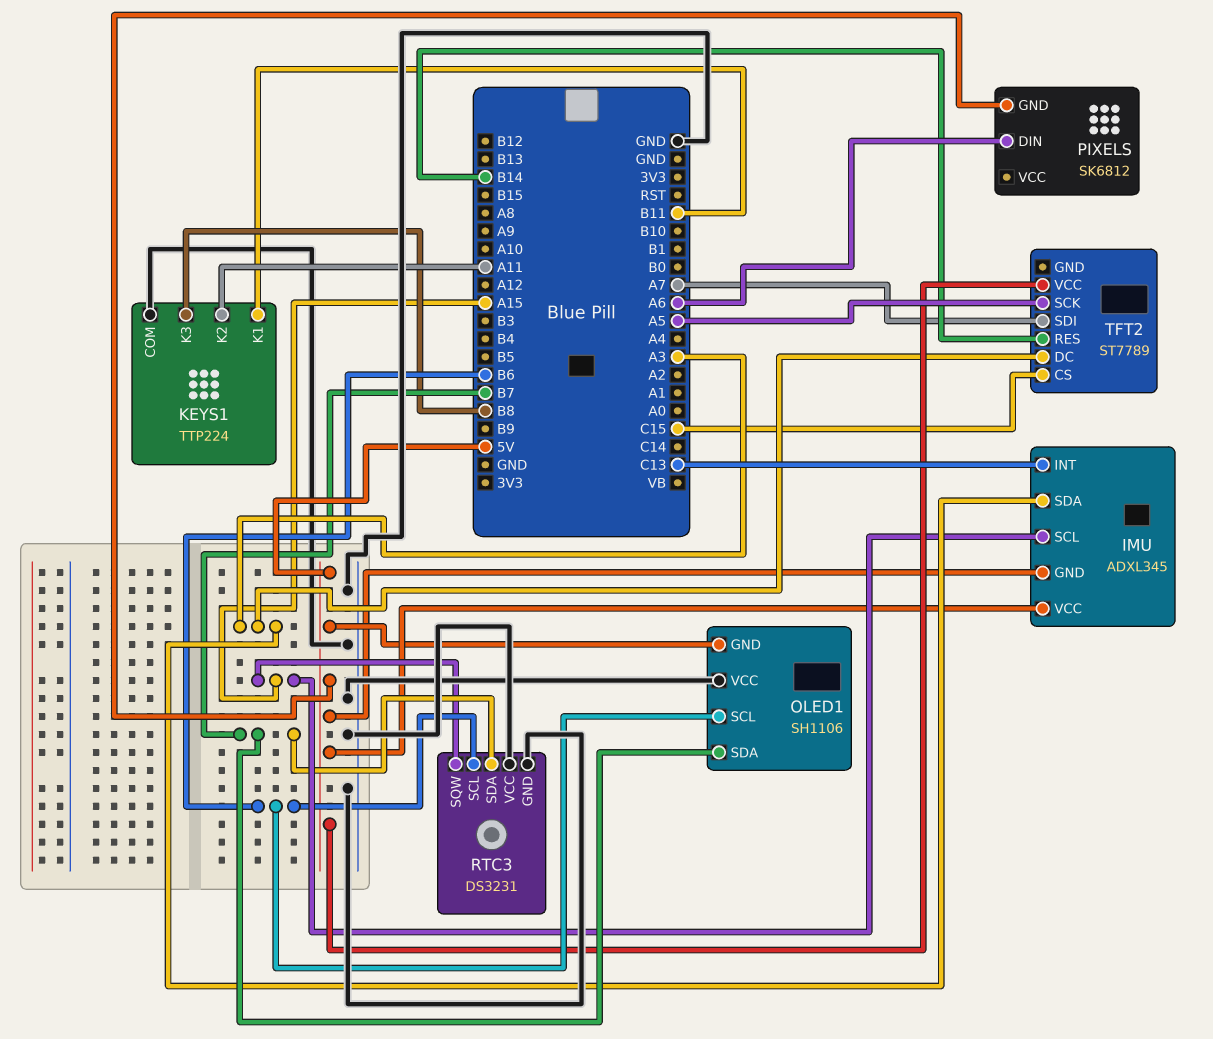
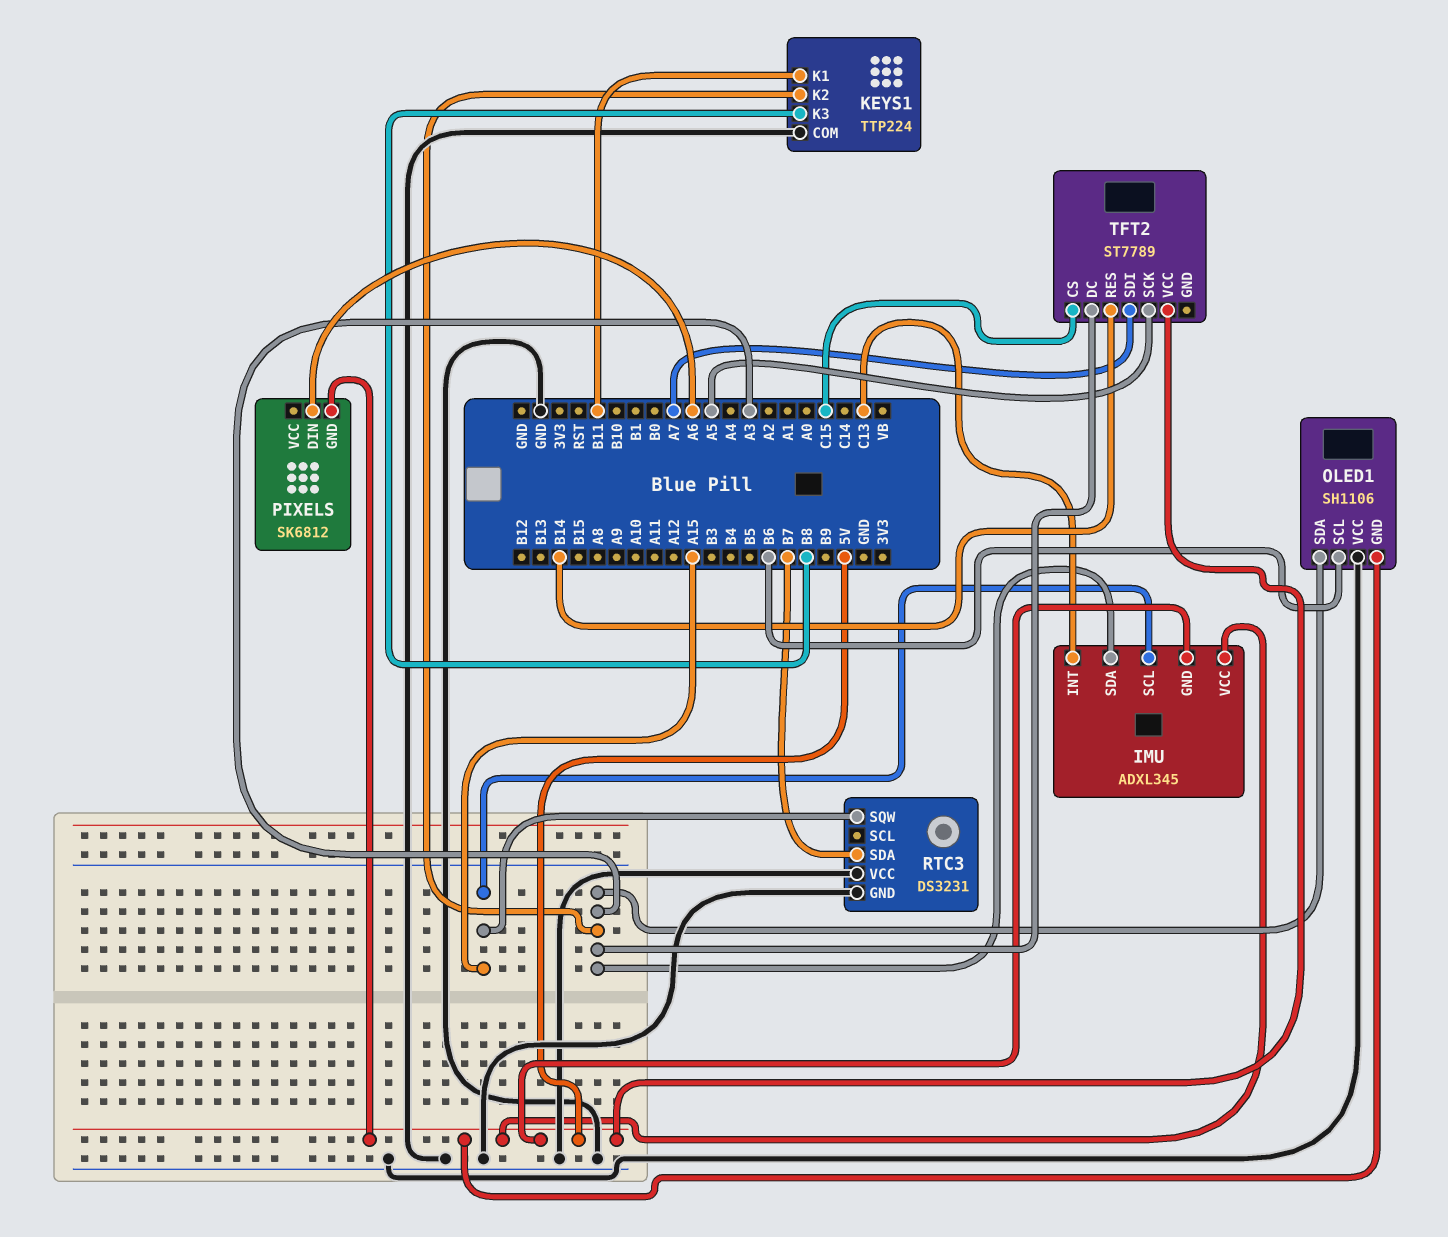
KEYS1 pin K2: A11 -> A3
OLED1 pin SDA: B7 -> A3
RTC3 pin SCL: B6 -> none

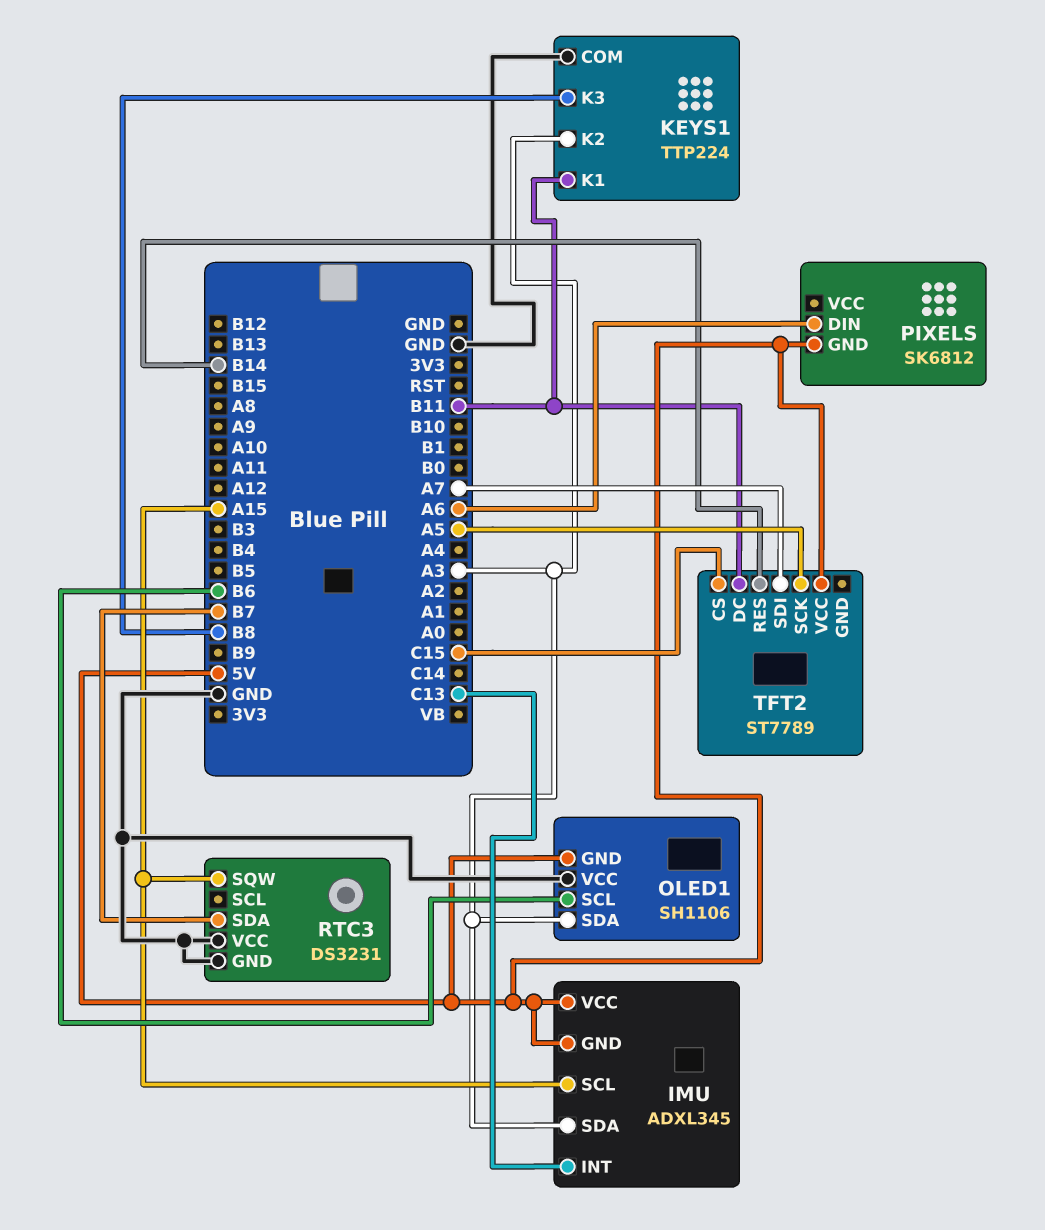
TFT2 pin DC: A3 -> B11

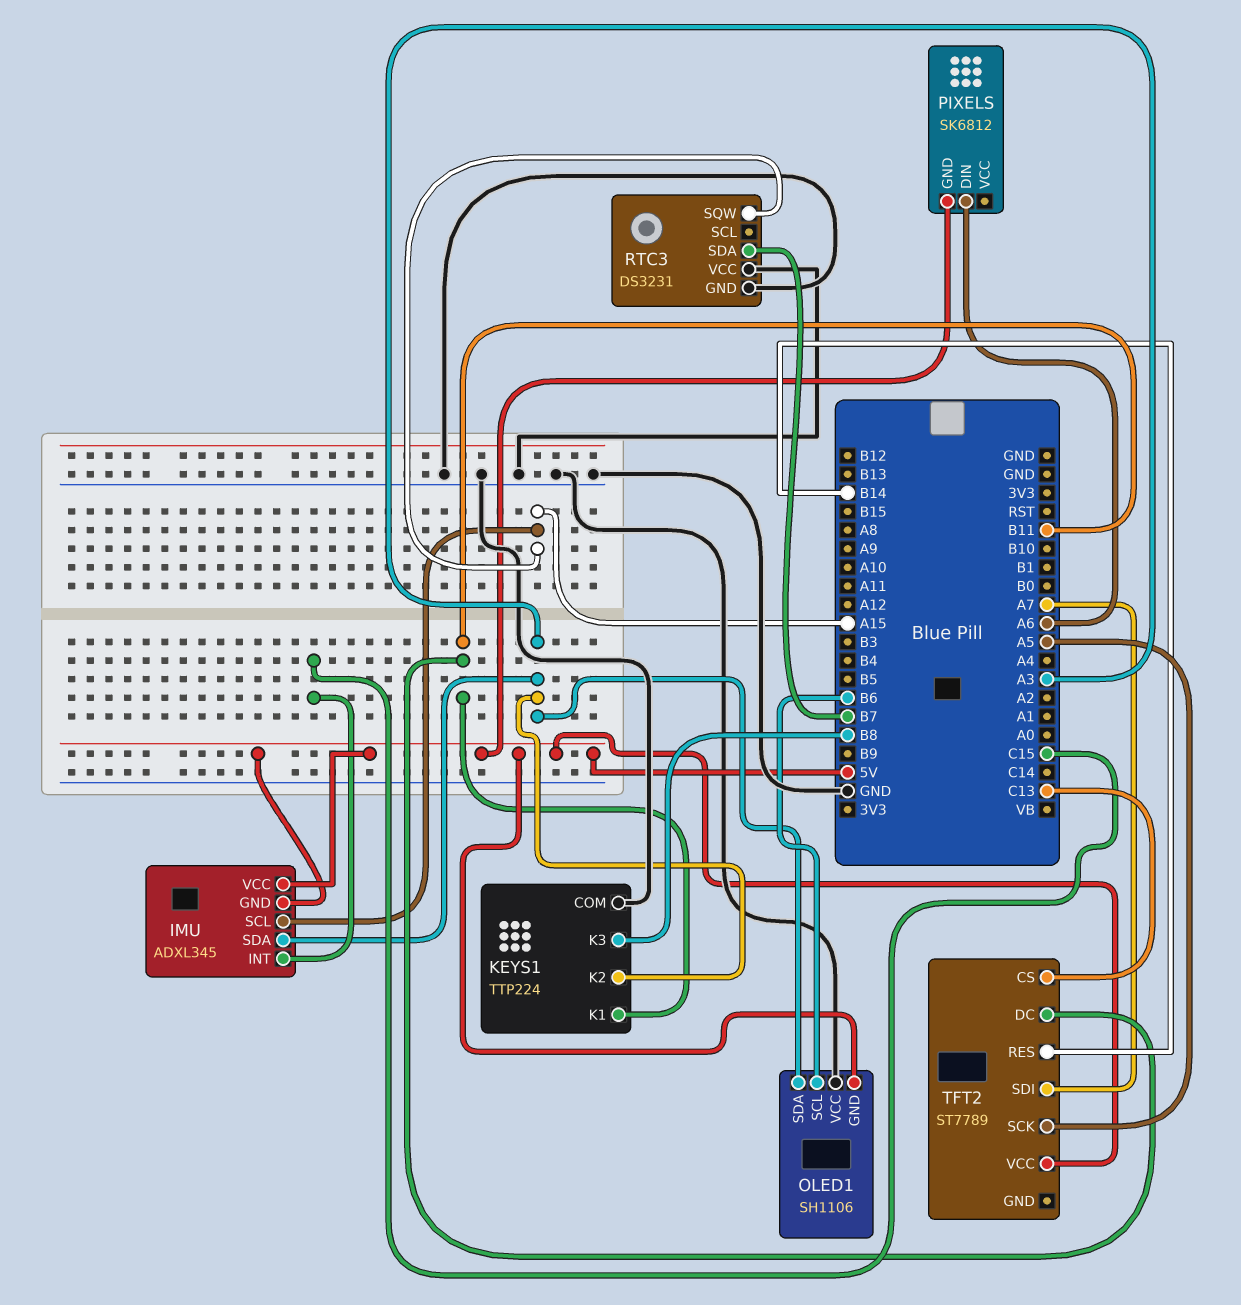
IMU pin INT: C13 -> C15
TFT2 pin CS: C15 -> C13

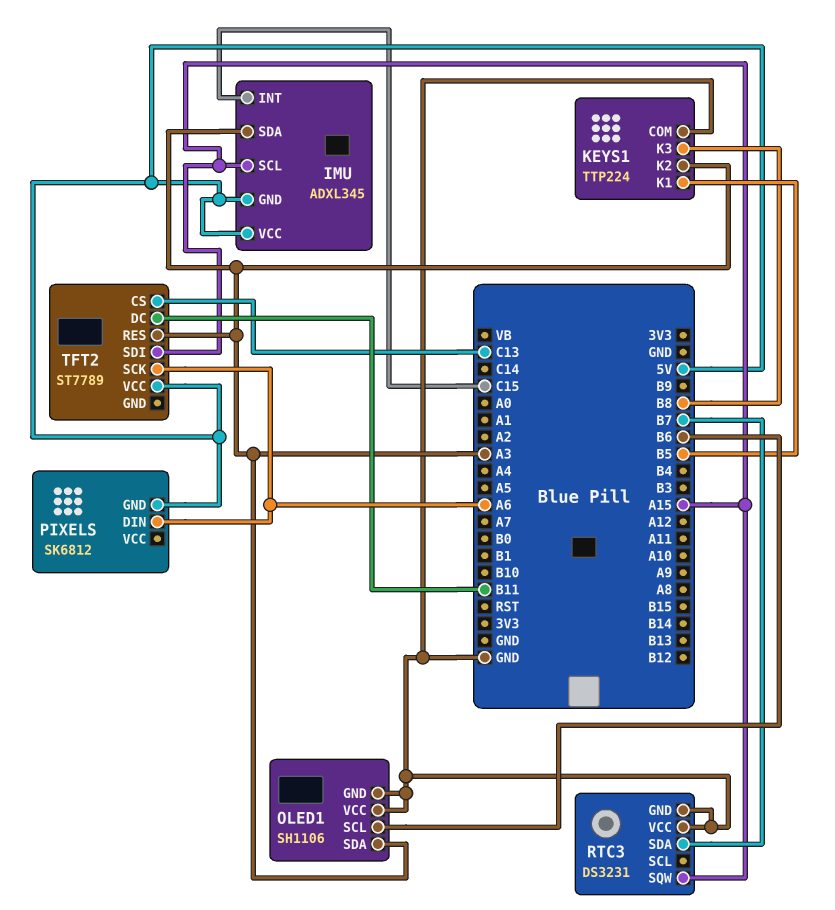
KEYS1 pin K1: B11 -> B5
OLED1 pin GND: 5V -> GND
TFT2 pin RES: B14 -> A3
TFT2 pin SCK: A5 -> A6
TFT2 pin SDI: A7 -> A15

